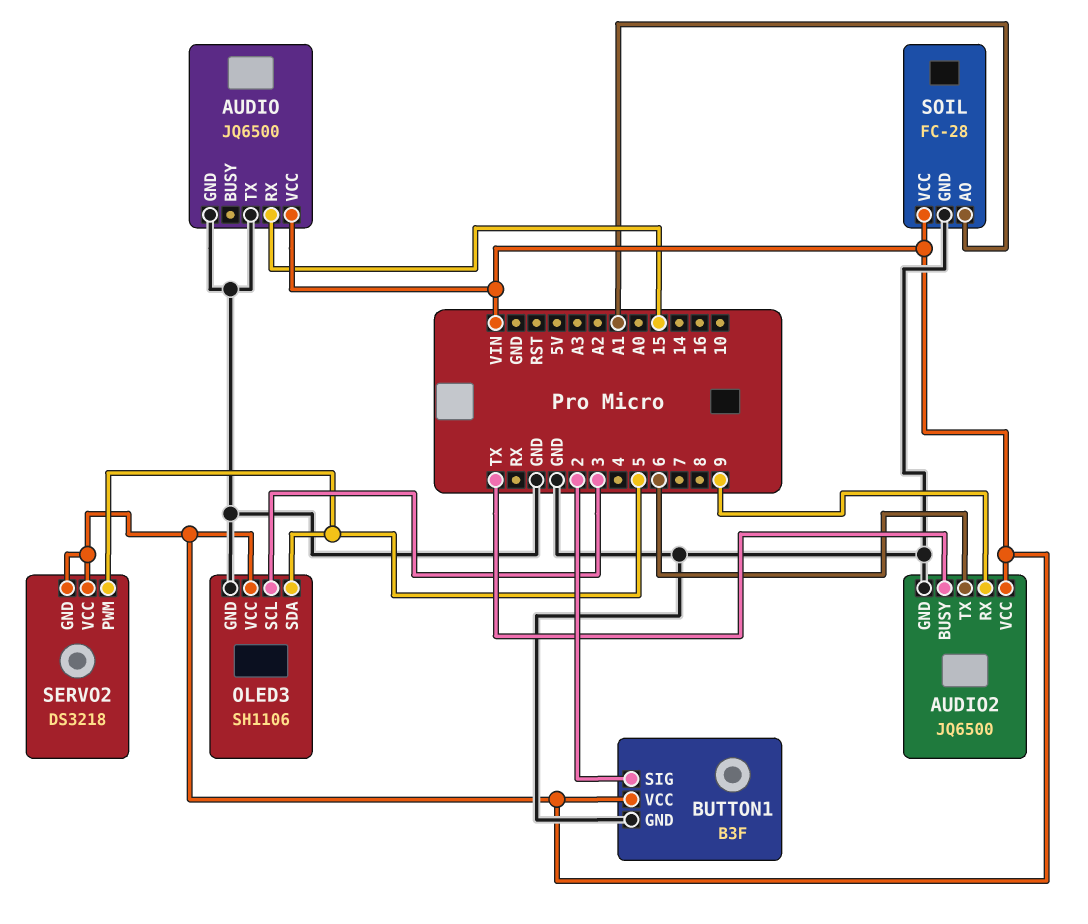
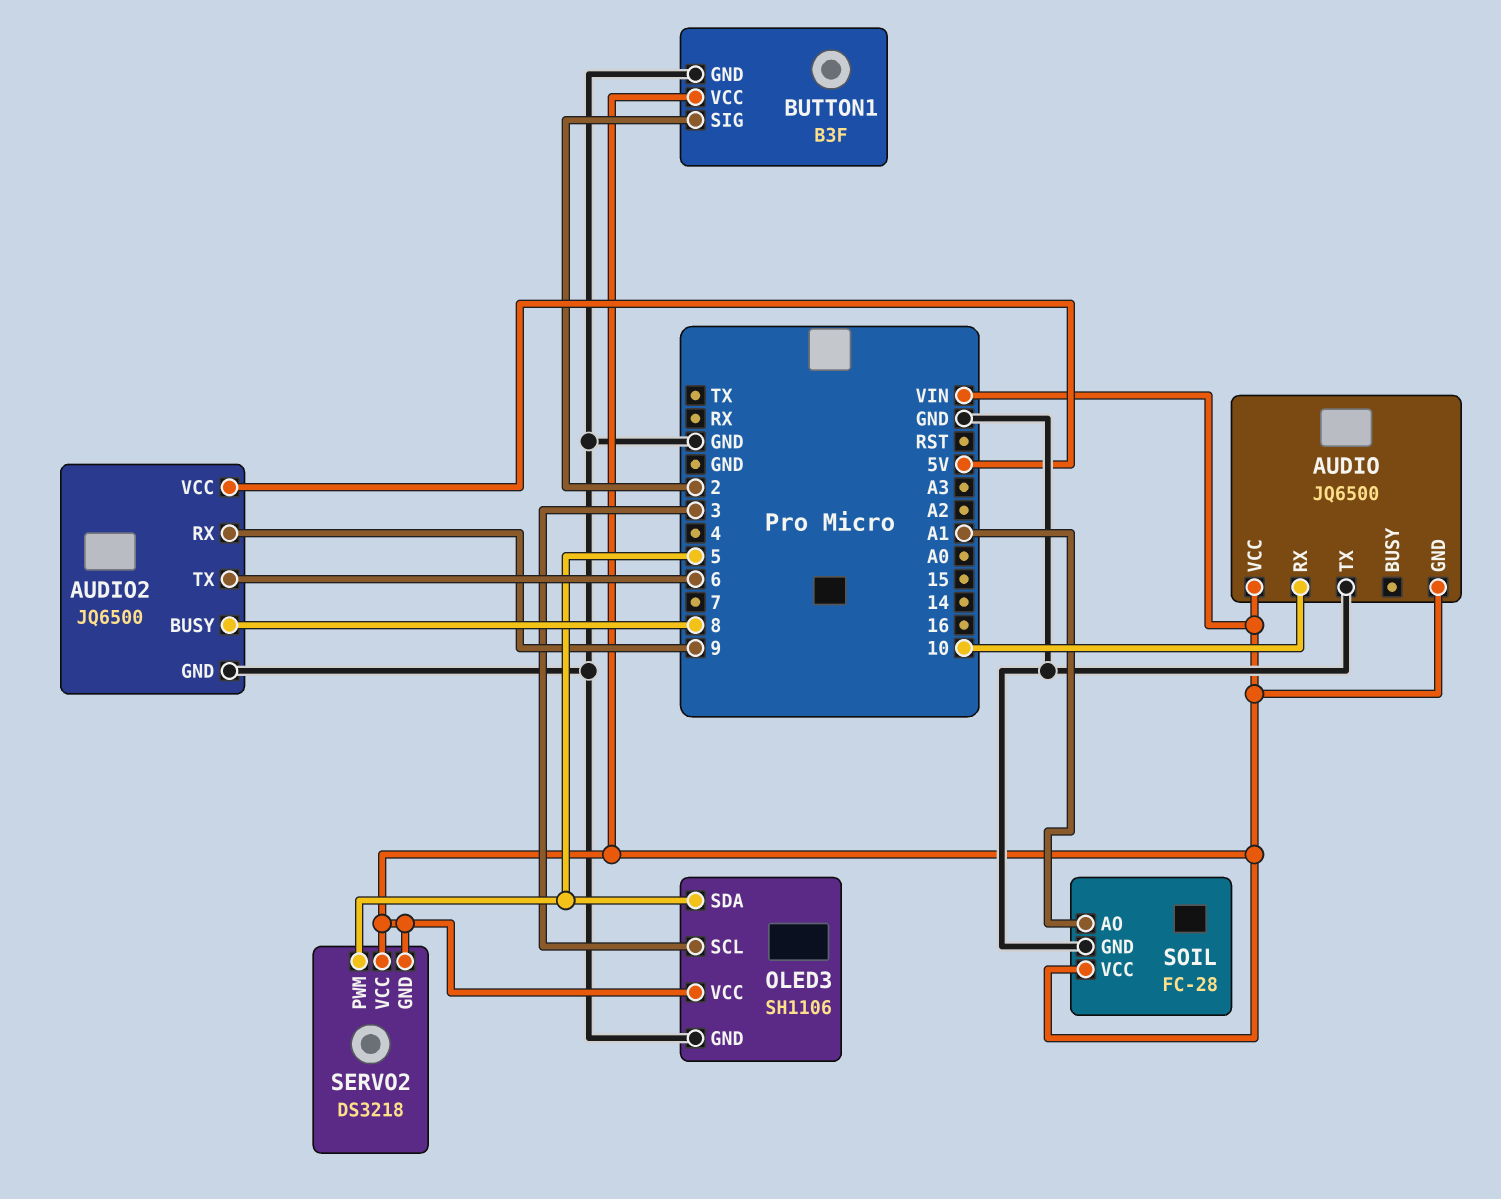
AUDIO pin GND: GND -> VIN
AUDIO pin RX: 15 -> 10
AUDIO2 pin BUSY: TX -> 8
AUDIO2 pin VCC: VIN -> 5V

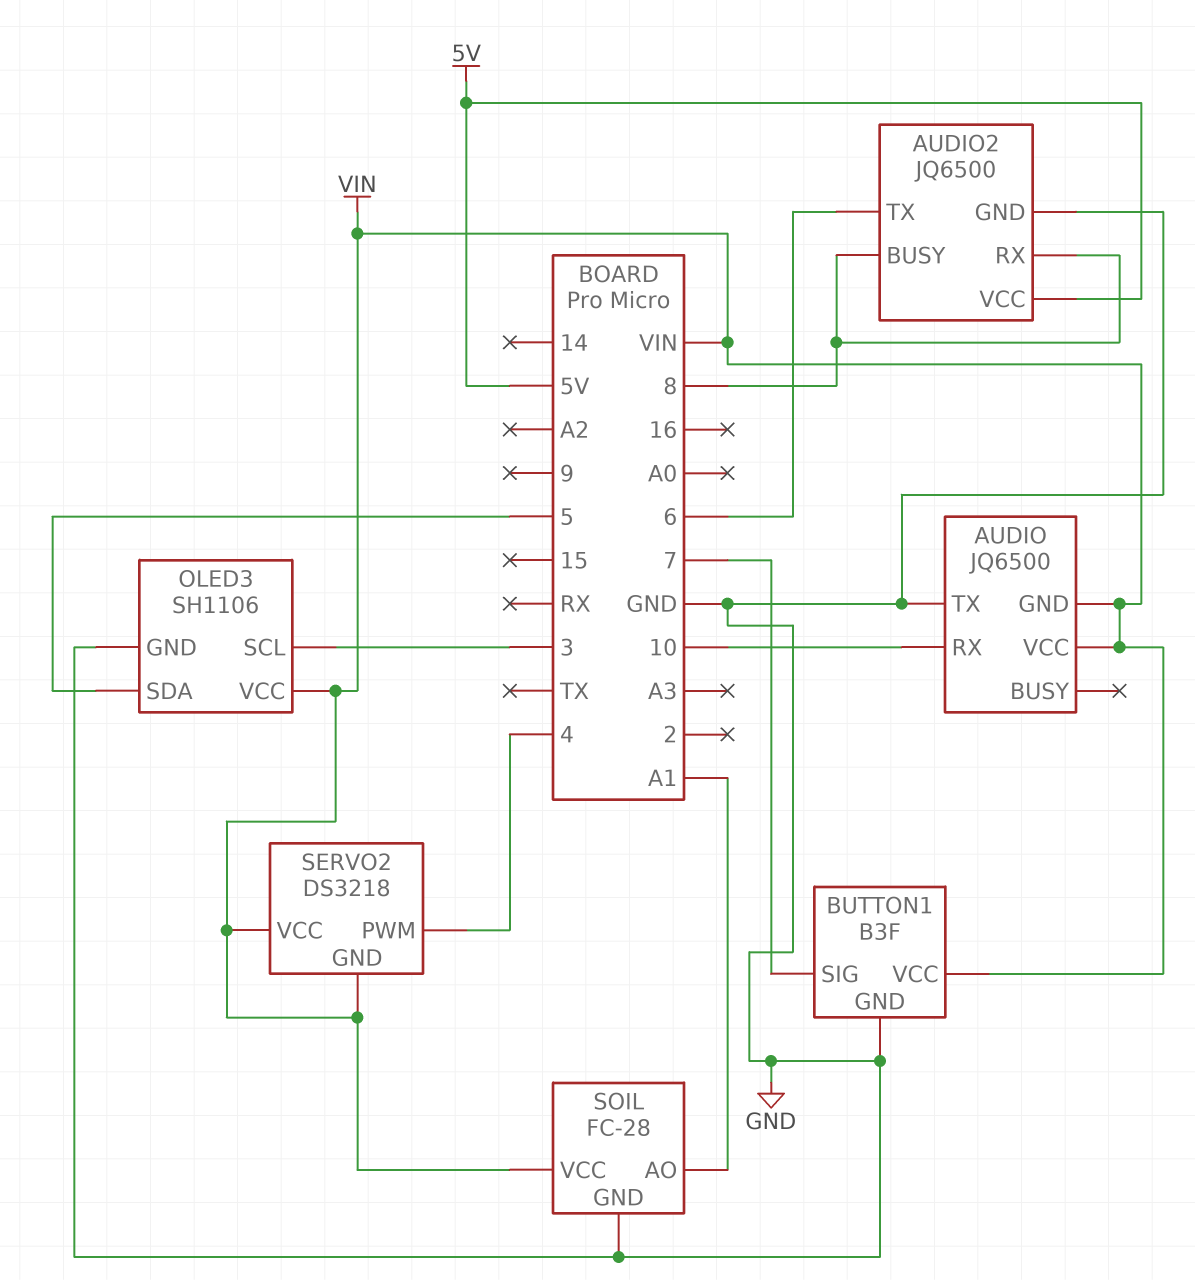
AUDIO2 pin RX: 9 -> 8
BUTTON1 pin SIG: 2 -> 7
SERVO2 pin PWM: 5 -> 4

